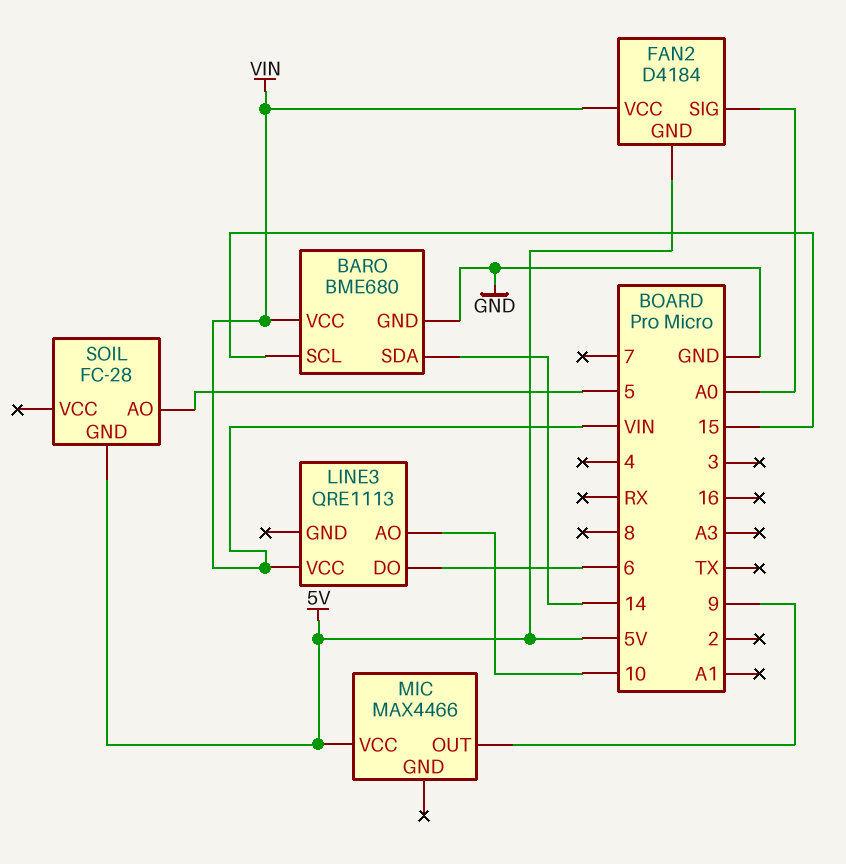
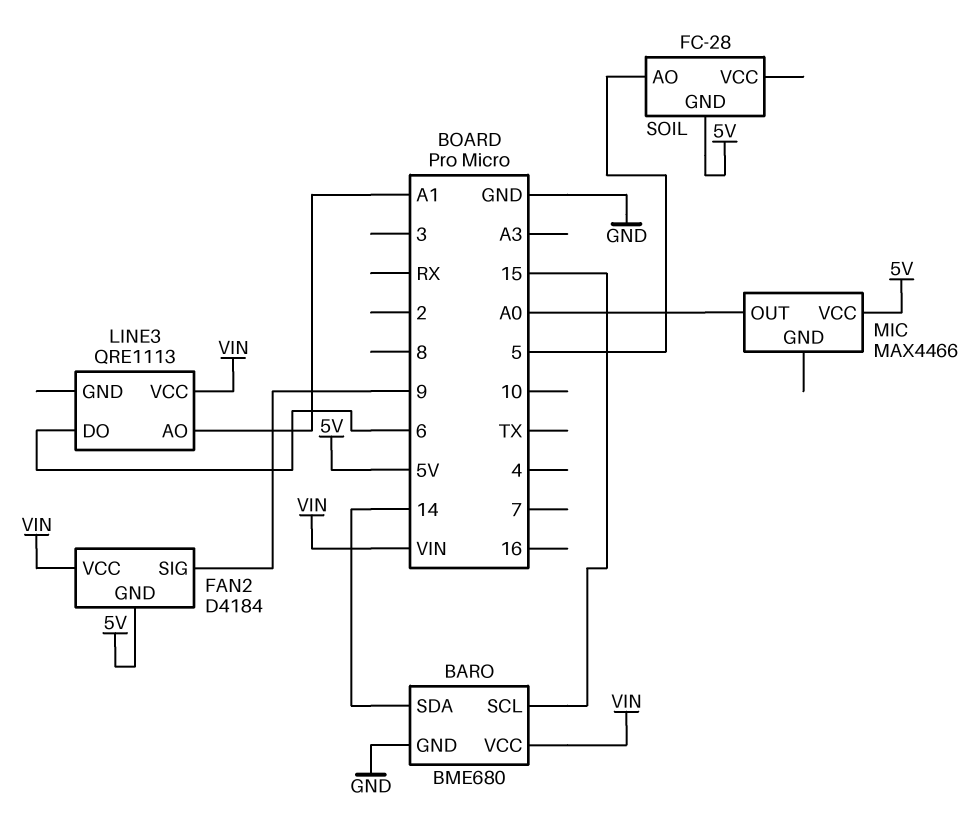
FAN2 pin SIG: A0 -> 9
LINE3 pin AO: 10 -> A1
MIC pin OUT: 9 -> A0

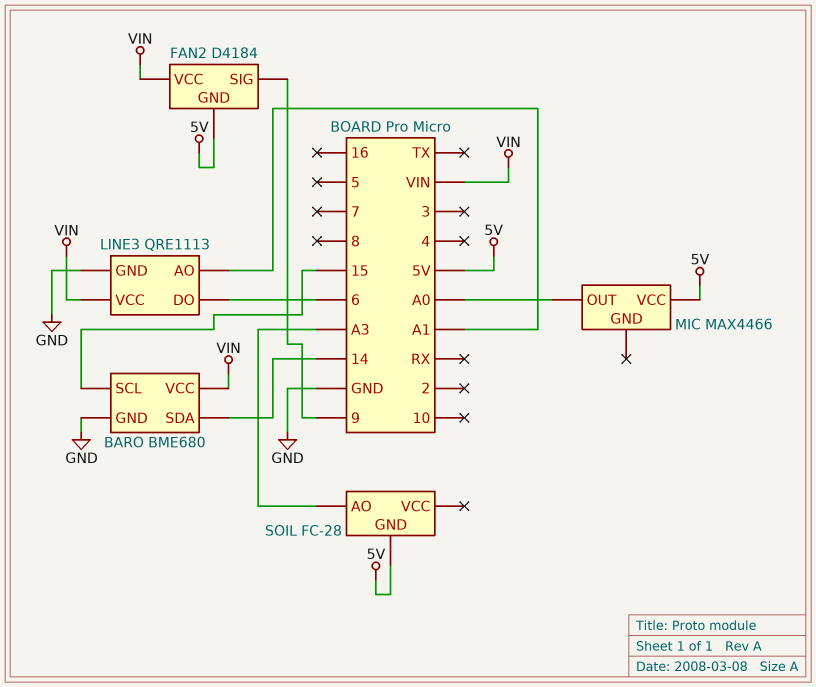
LINE3 pin GND: none -> GND
SOIL pin AO: 5 -> A3

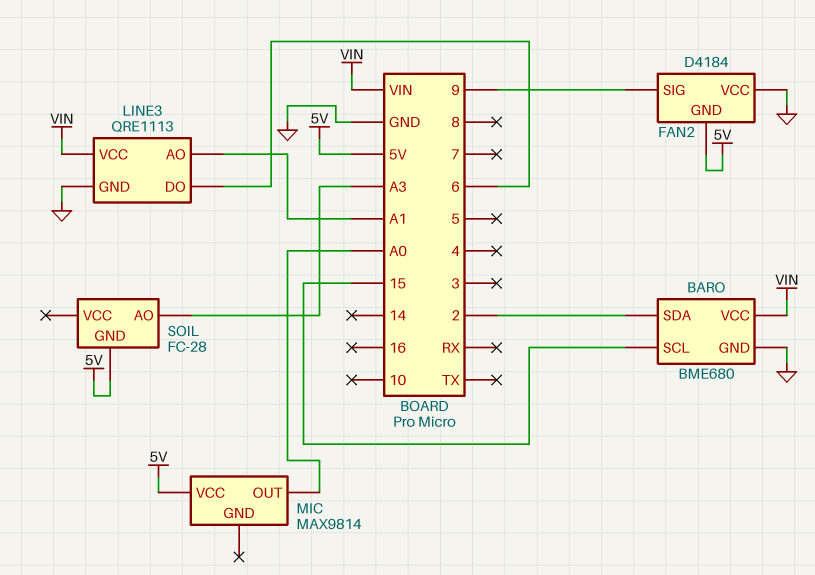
BARO pin SDA: 14 -> 2
FAN2 pin VCC: VIN -> GND
MIC: MAX4466 -> MAX9814

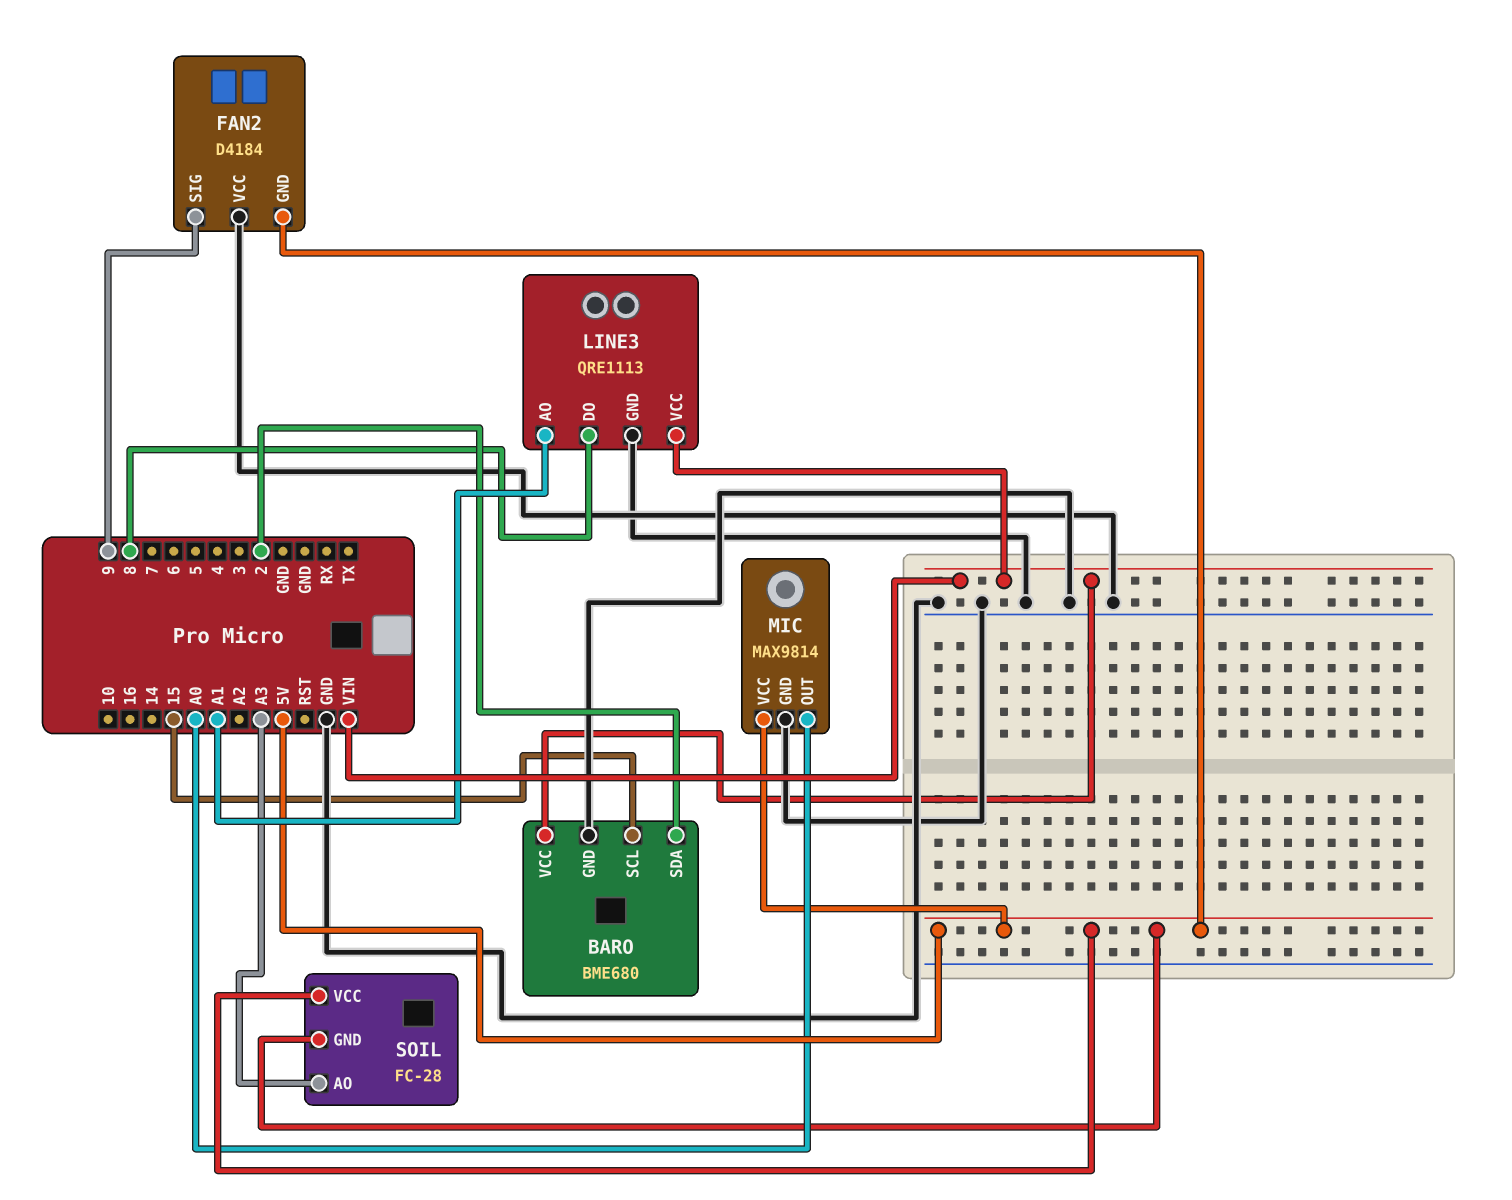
LINE3 pin DO: 6 -> 8
MIC pin GND: none -> GND
SOIL pin VCC: none -> 5V

